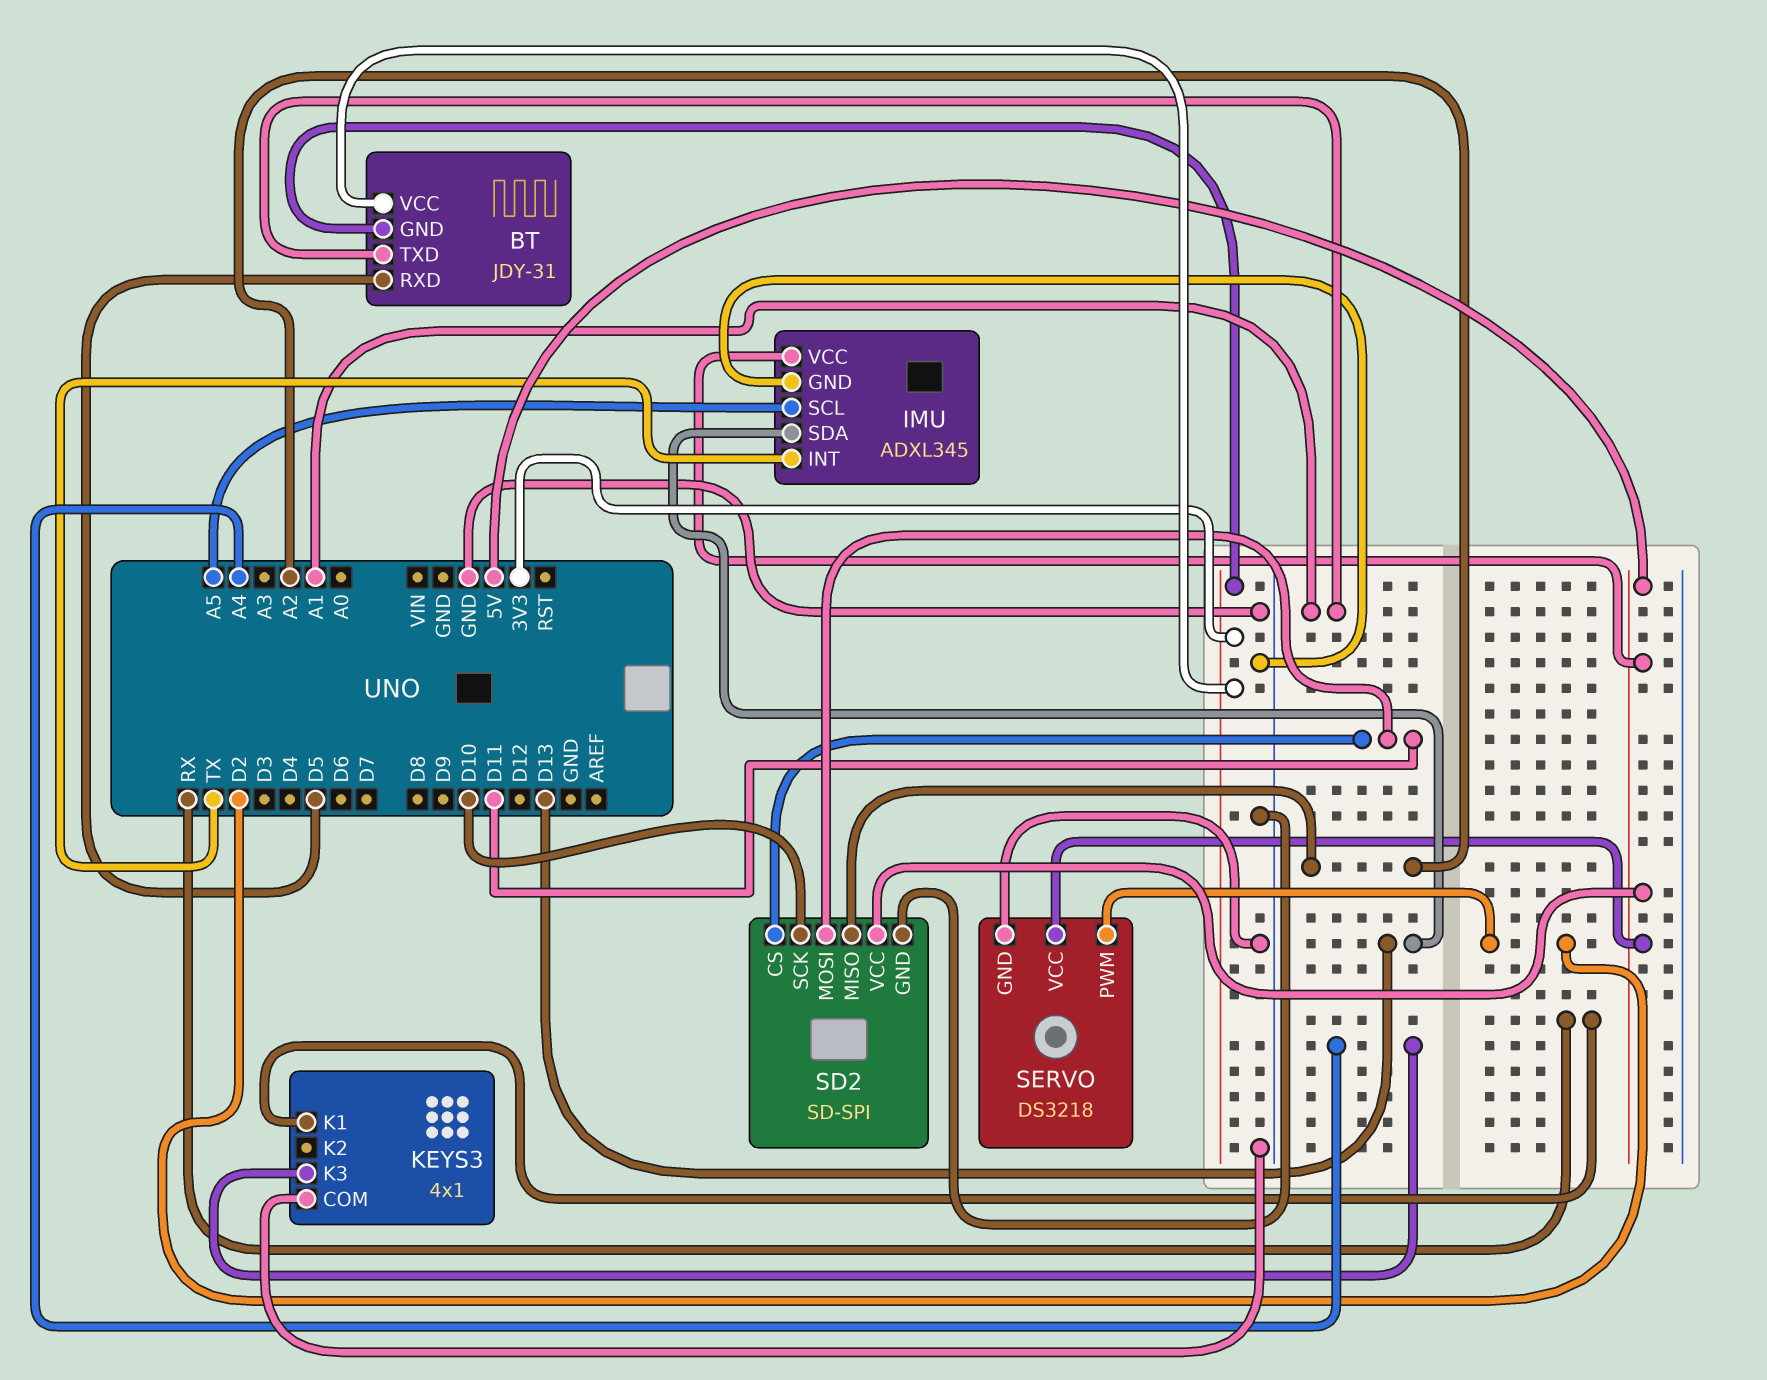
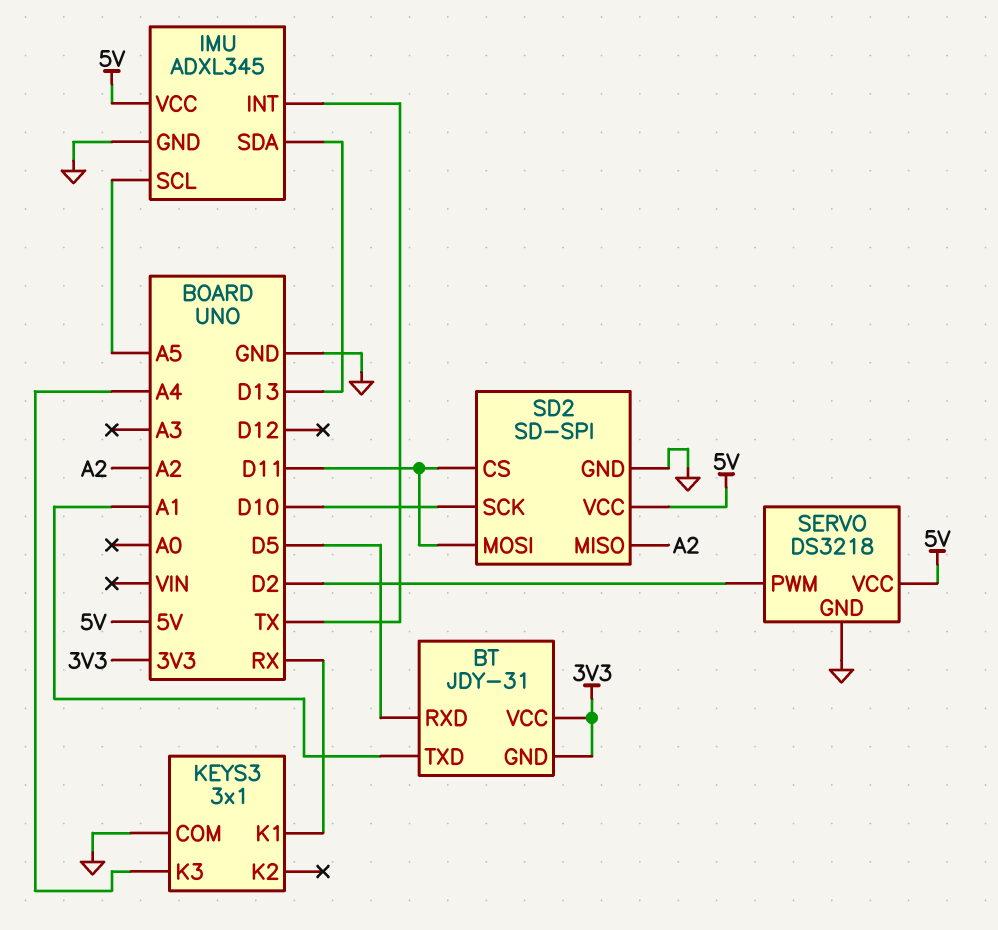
KEYS3: 4x1 -> 3x1

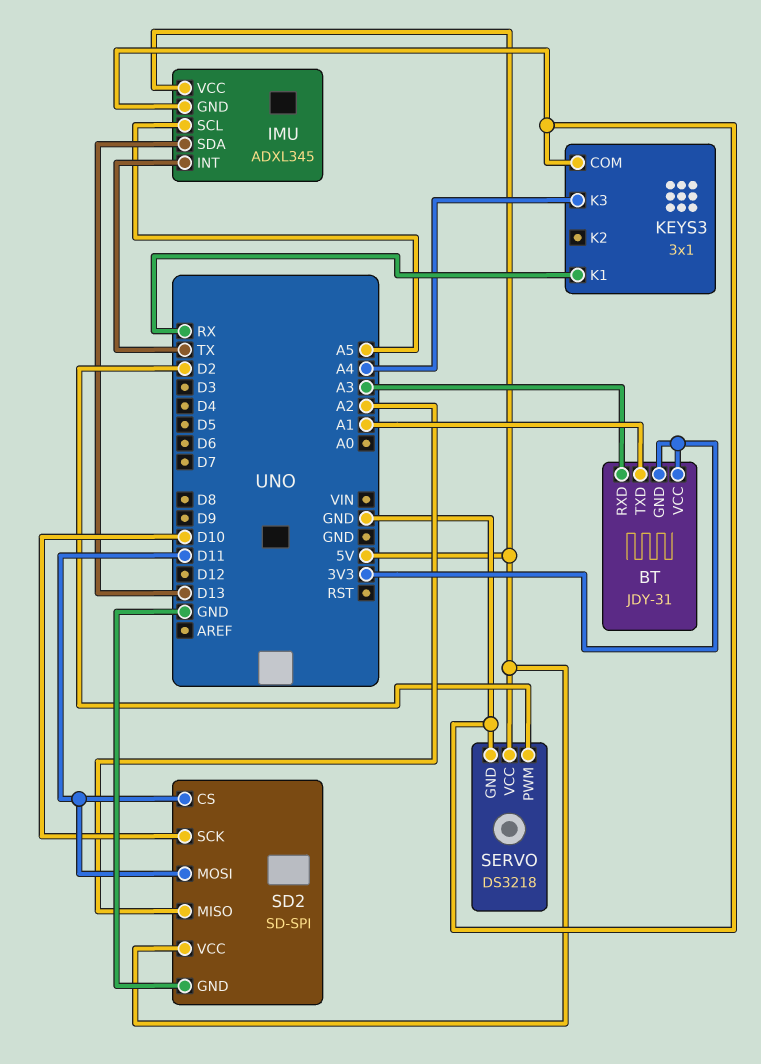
BT pin RXD: D5 -> A3

